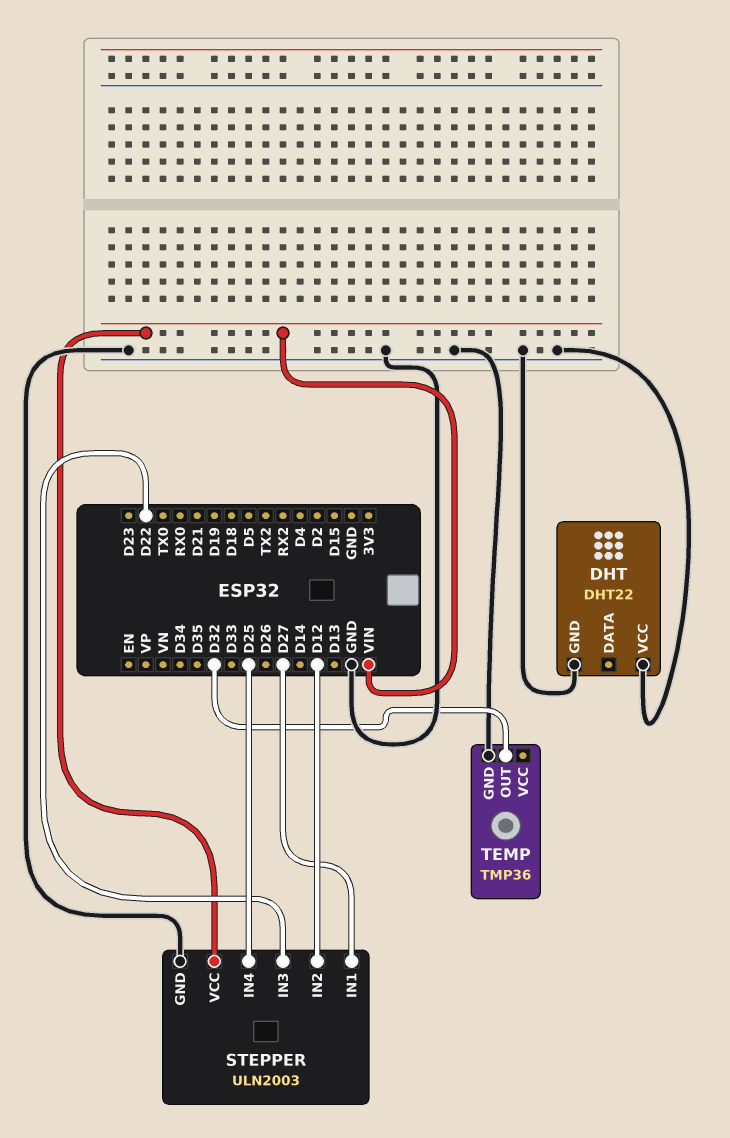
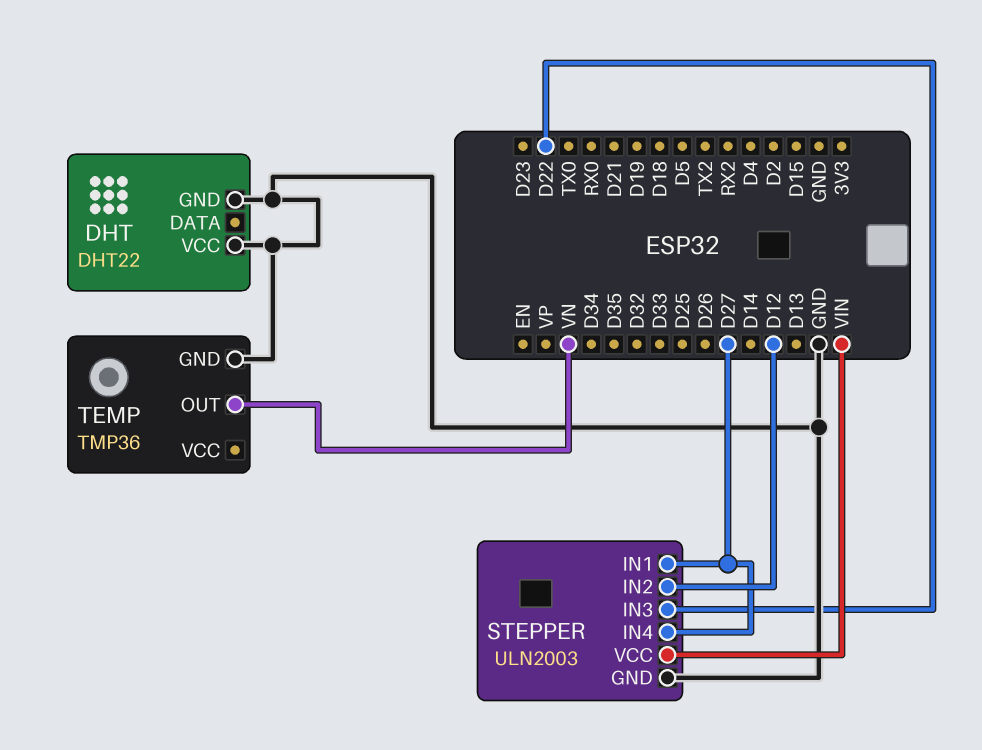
STEPPER pin IN4: D25 -> D27
TEMP pin OUT: D32 -> VN

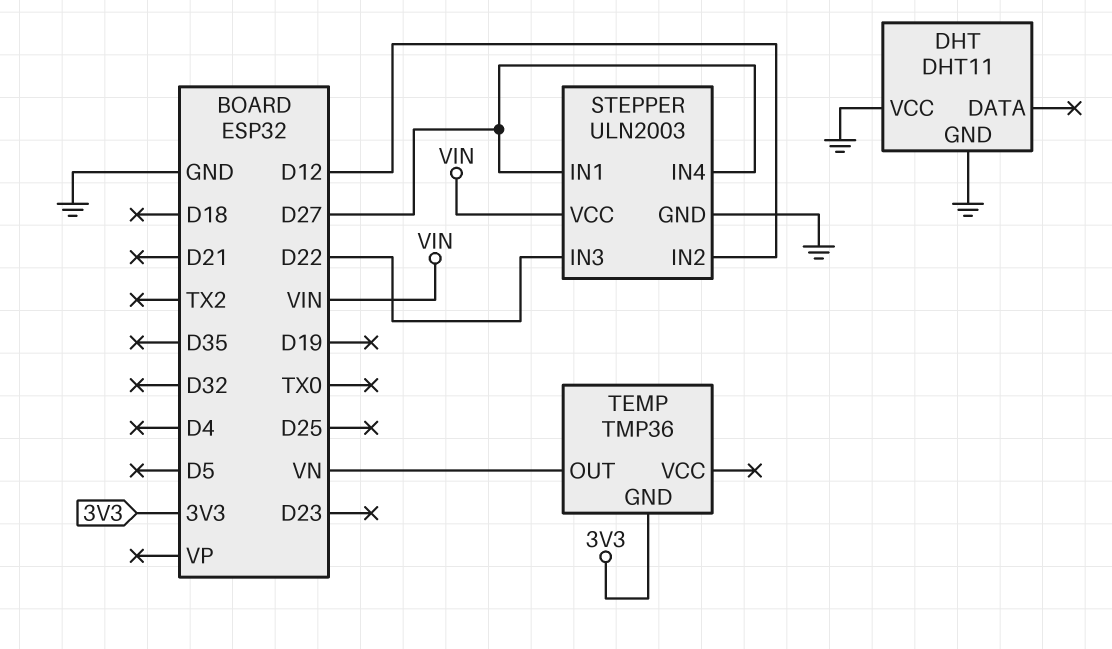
DHT: DHT22 -> DHT11
TEMP pin GND: GND -> 3V3

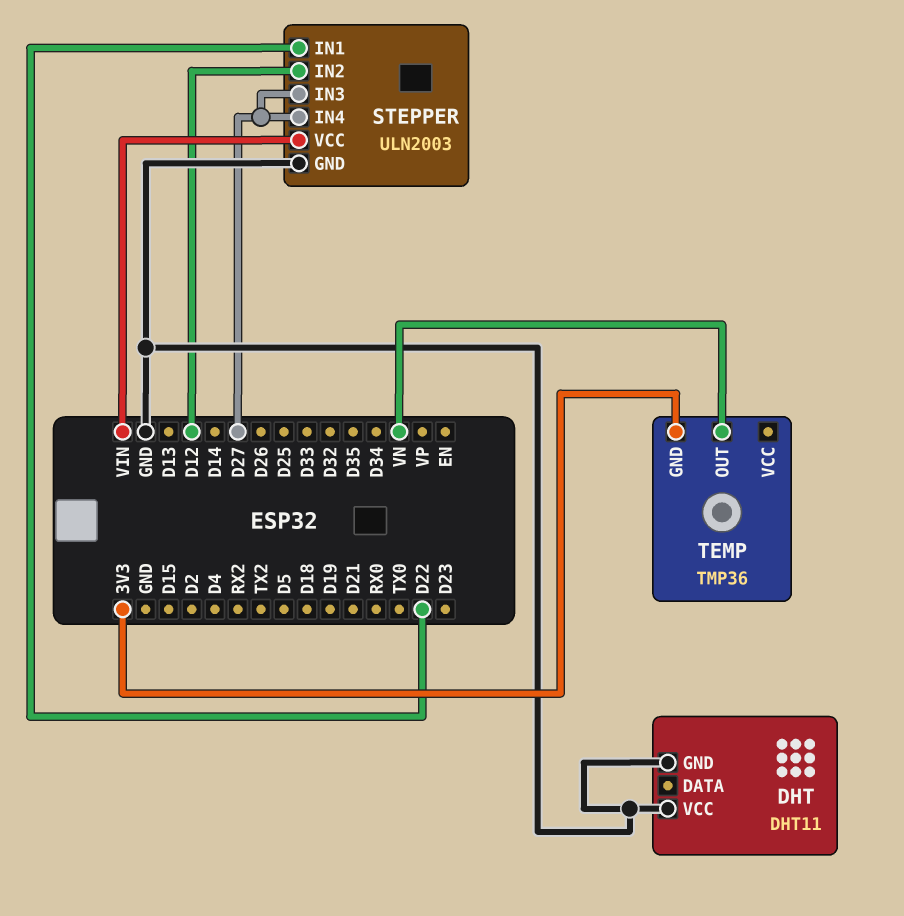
STEPPER pin IN1: D27 -> D22
STEPPER pin IN3: D22 -> D27

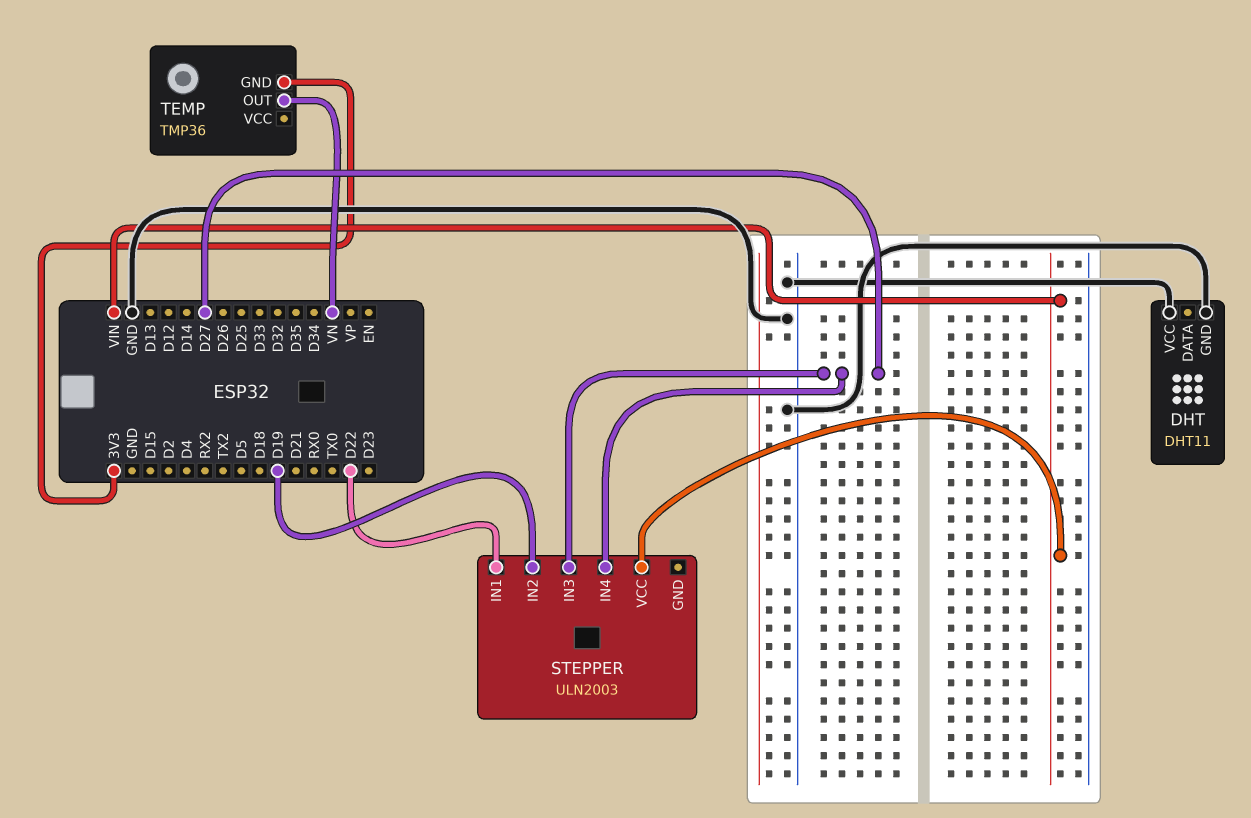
STEPPER pin GND: GND -> none
STEPPER pin IN2: D12 -> D19

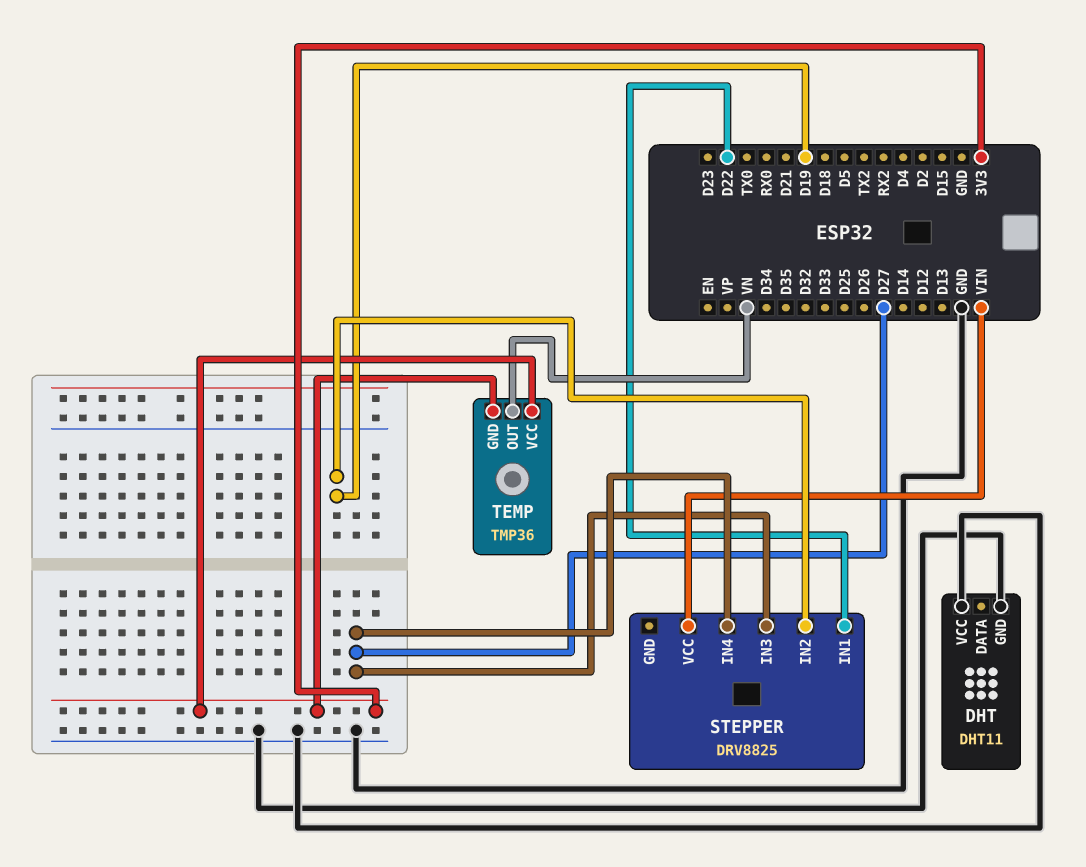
STEPPER: ULN2003 -> DRV8825
TEMP pin VCC: none -> 3V3

